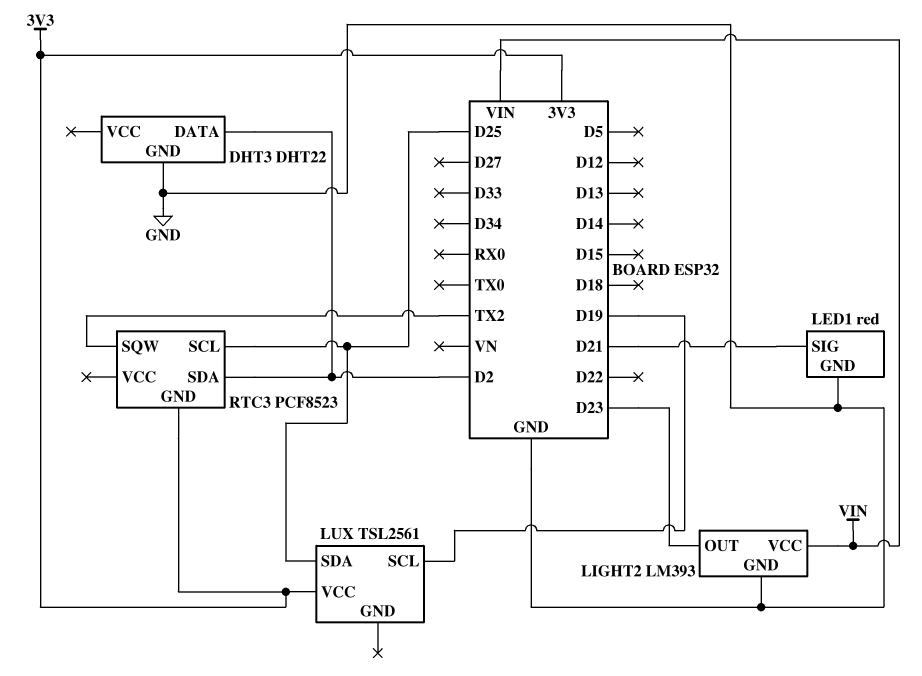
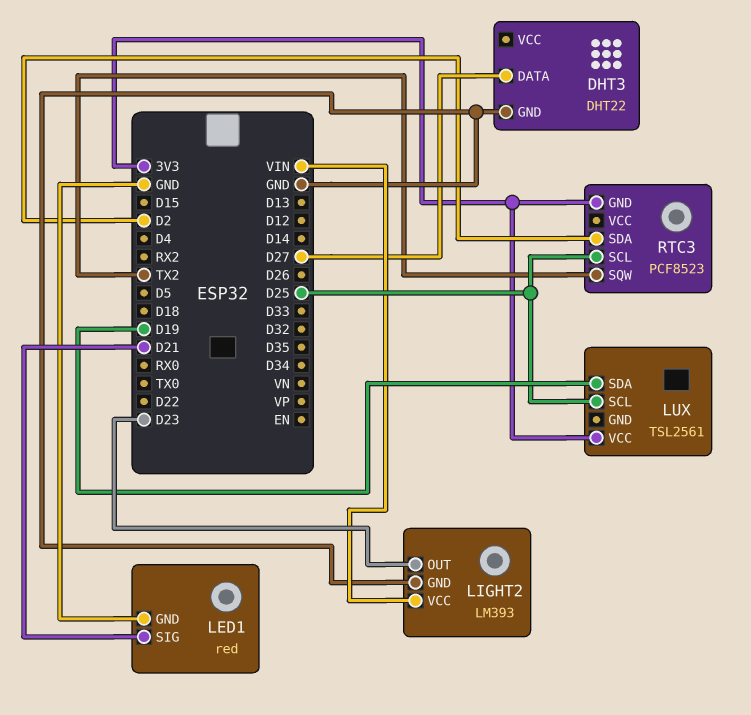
DHT3 pin DATA: D2 -> D27
LUX pin SCL: D19 -> D25
LUX pin SDA: D25 -> D19

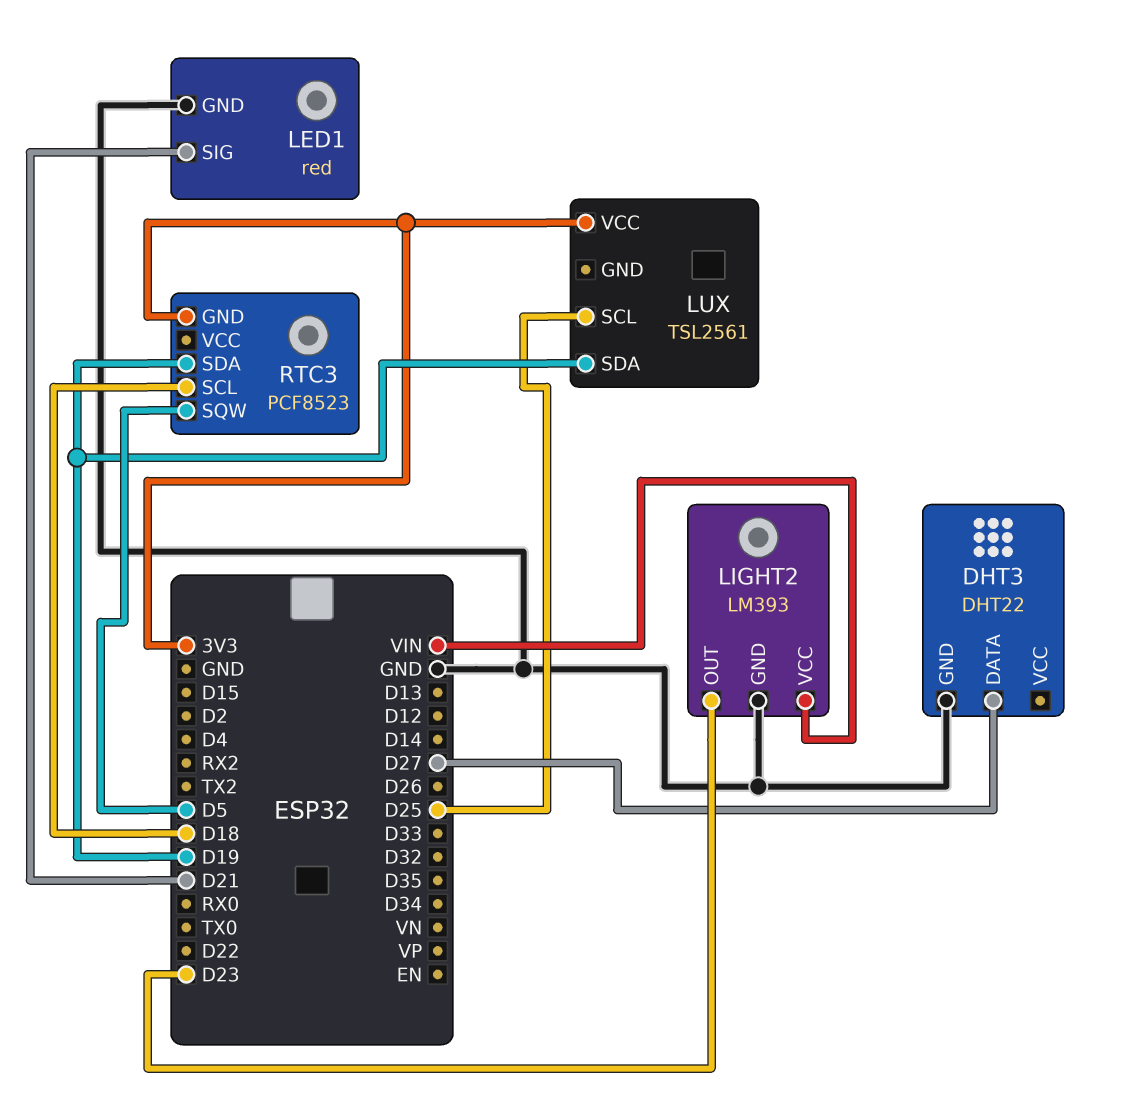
RTC3 pin SCL: D25 -> D18
RTC3 pin SDA: D2 -> D19
RTC3 pin SQW: TX2 -> D5

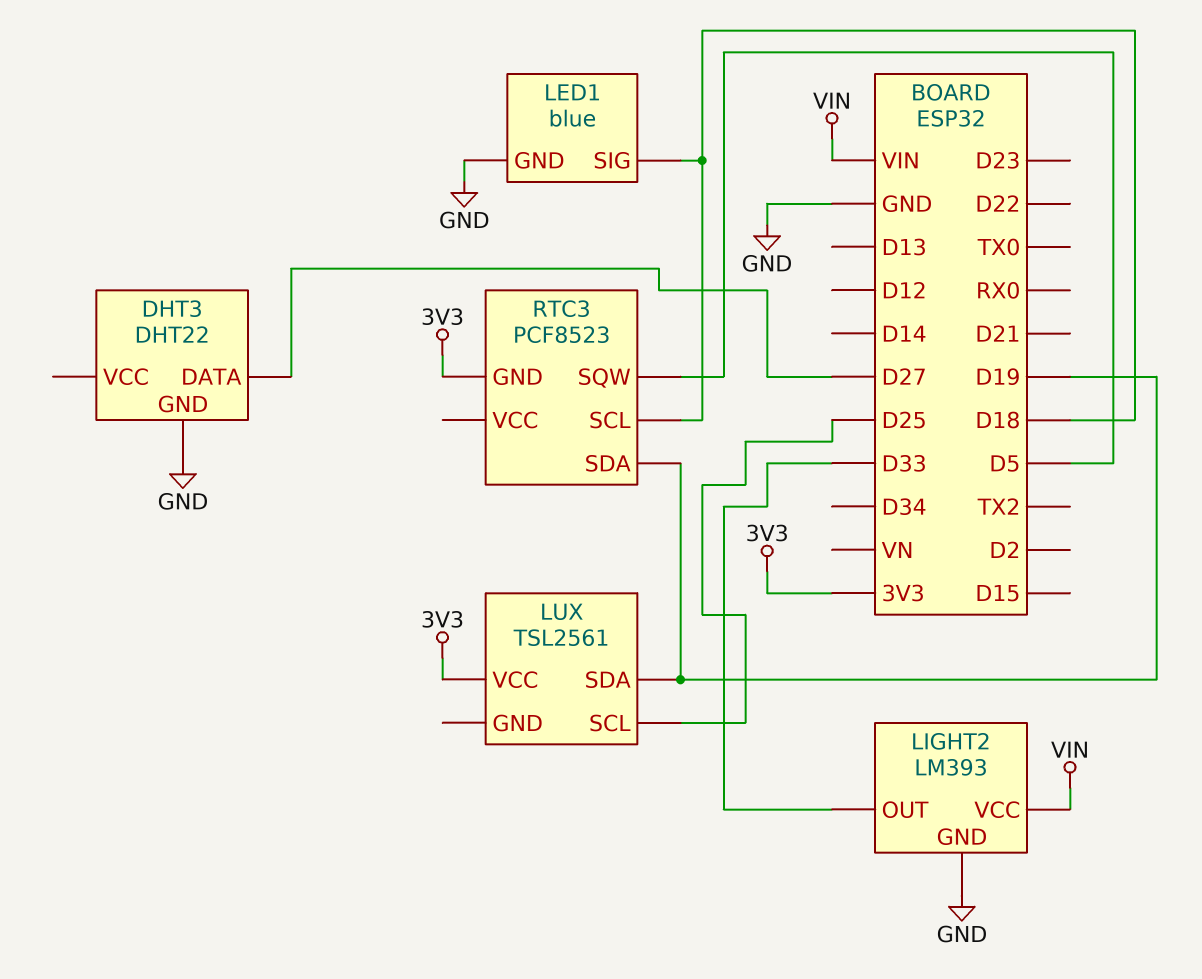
LED1: red -> blue
LED1 pin SIG: D21 -> D18
LIGHT2 pin OUT: D23 -> D33

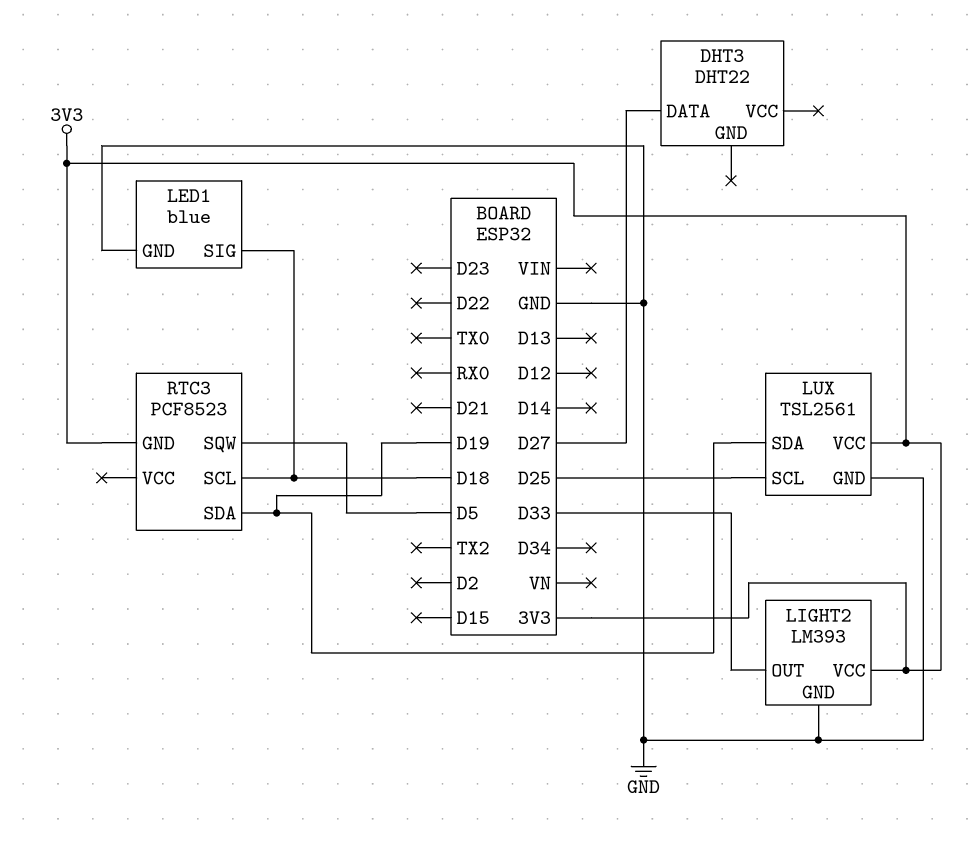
DHT3 pin GND: GND -> none
LIGHT2 pin VCC: VIN -> 3V3
LUX pin GND: none -> GND

